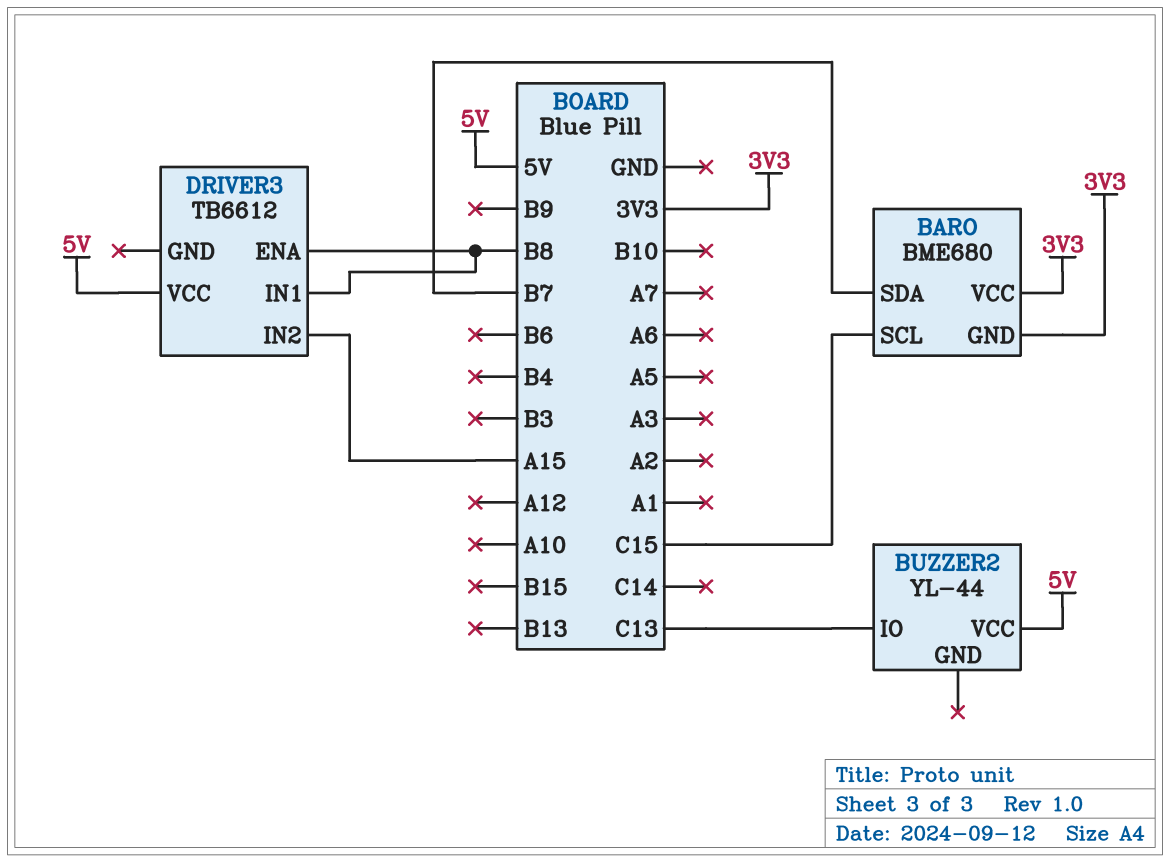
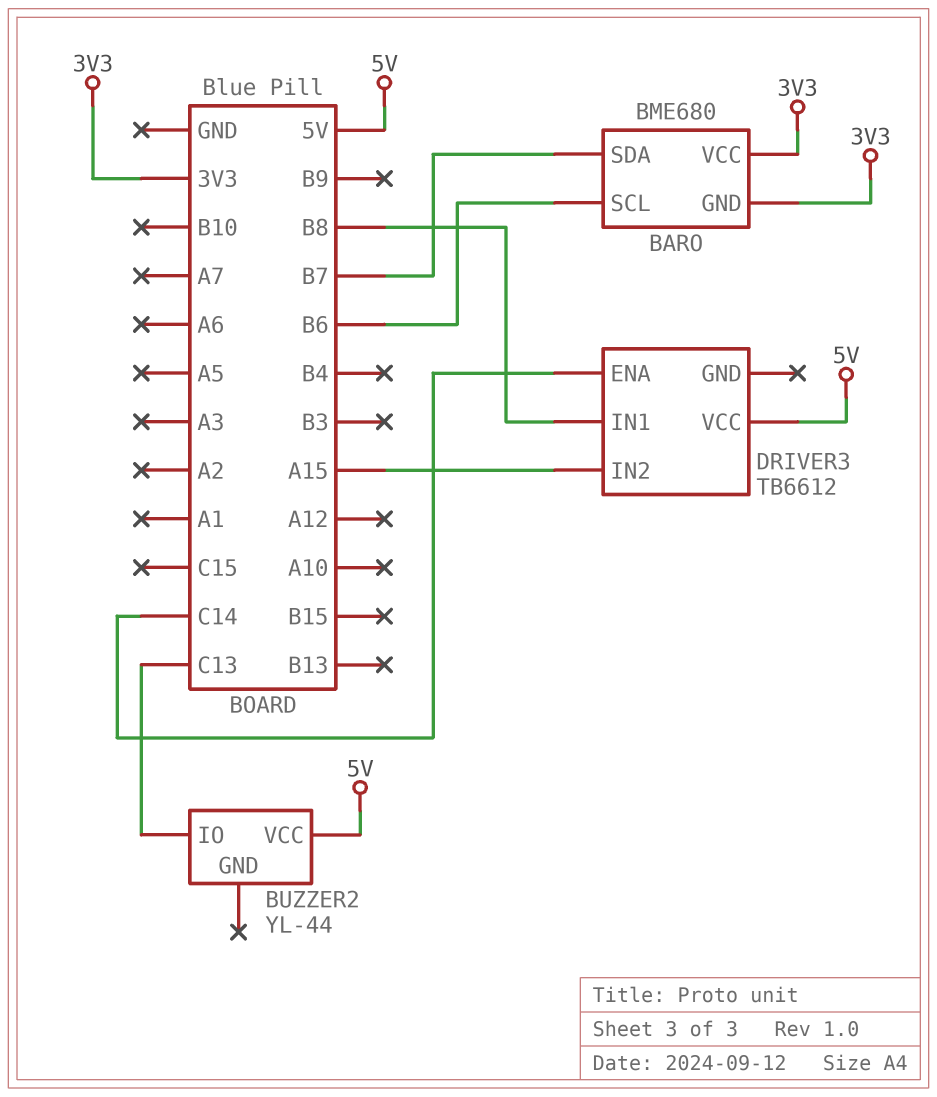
BARO pin SCL: C15 -> B6
DRIVER3 pin ENA: B8 -> C14

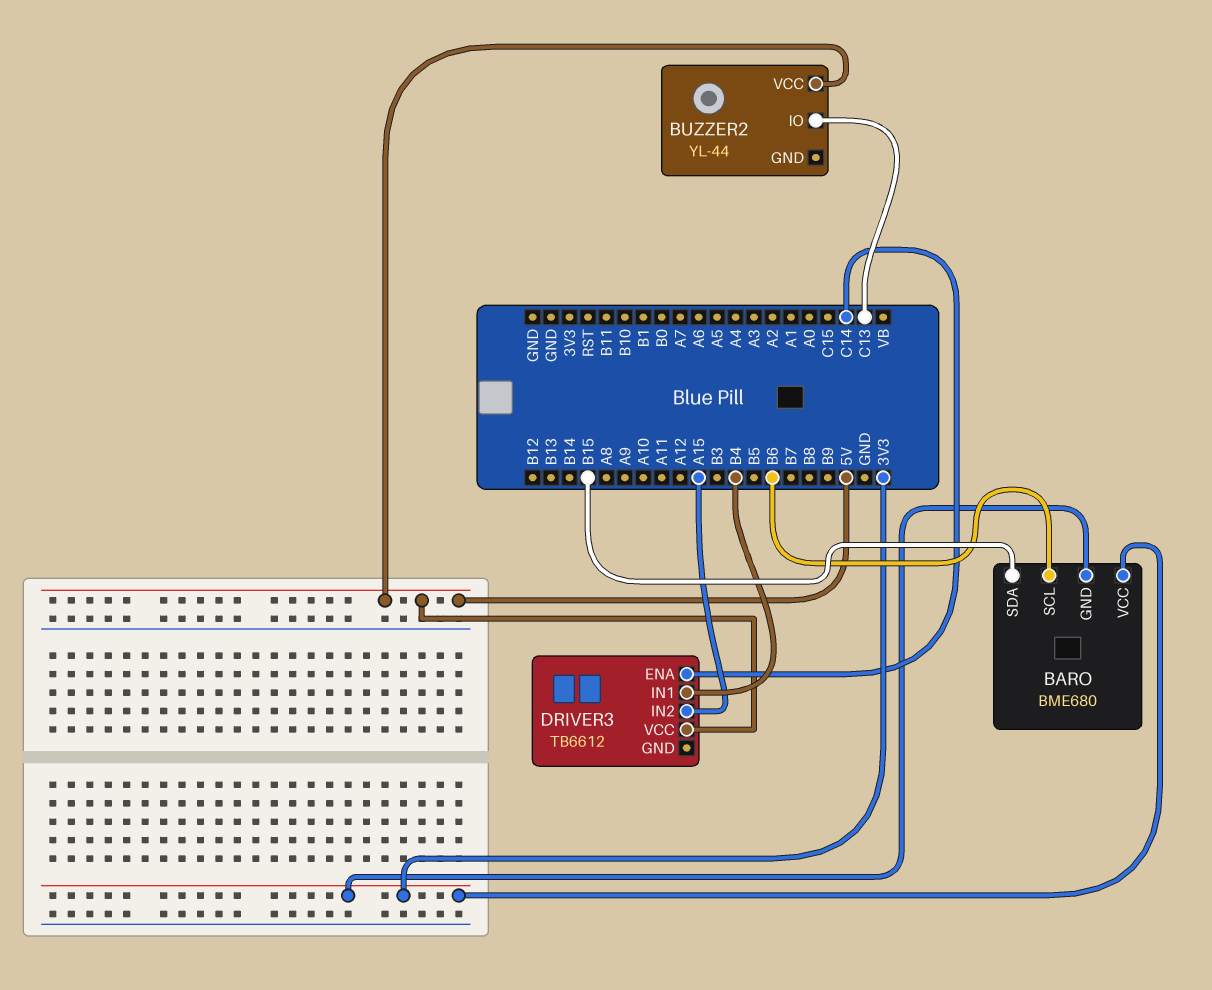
BARO pin SDA: B7 -> B15
DRIVER3 pin IN1: B8 -> B4

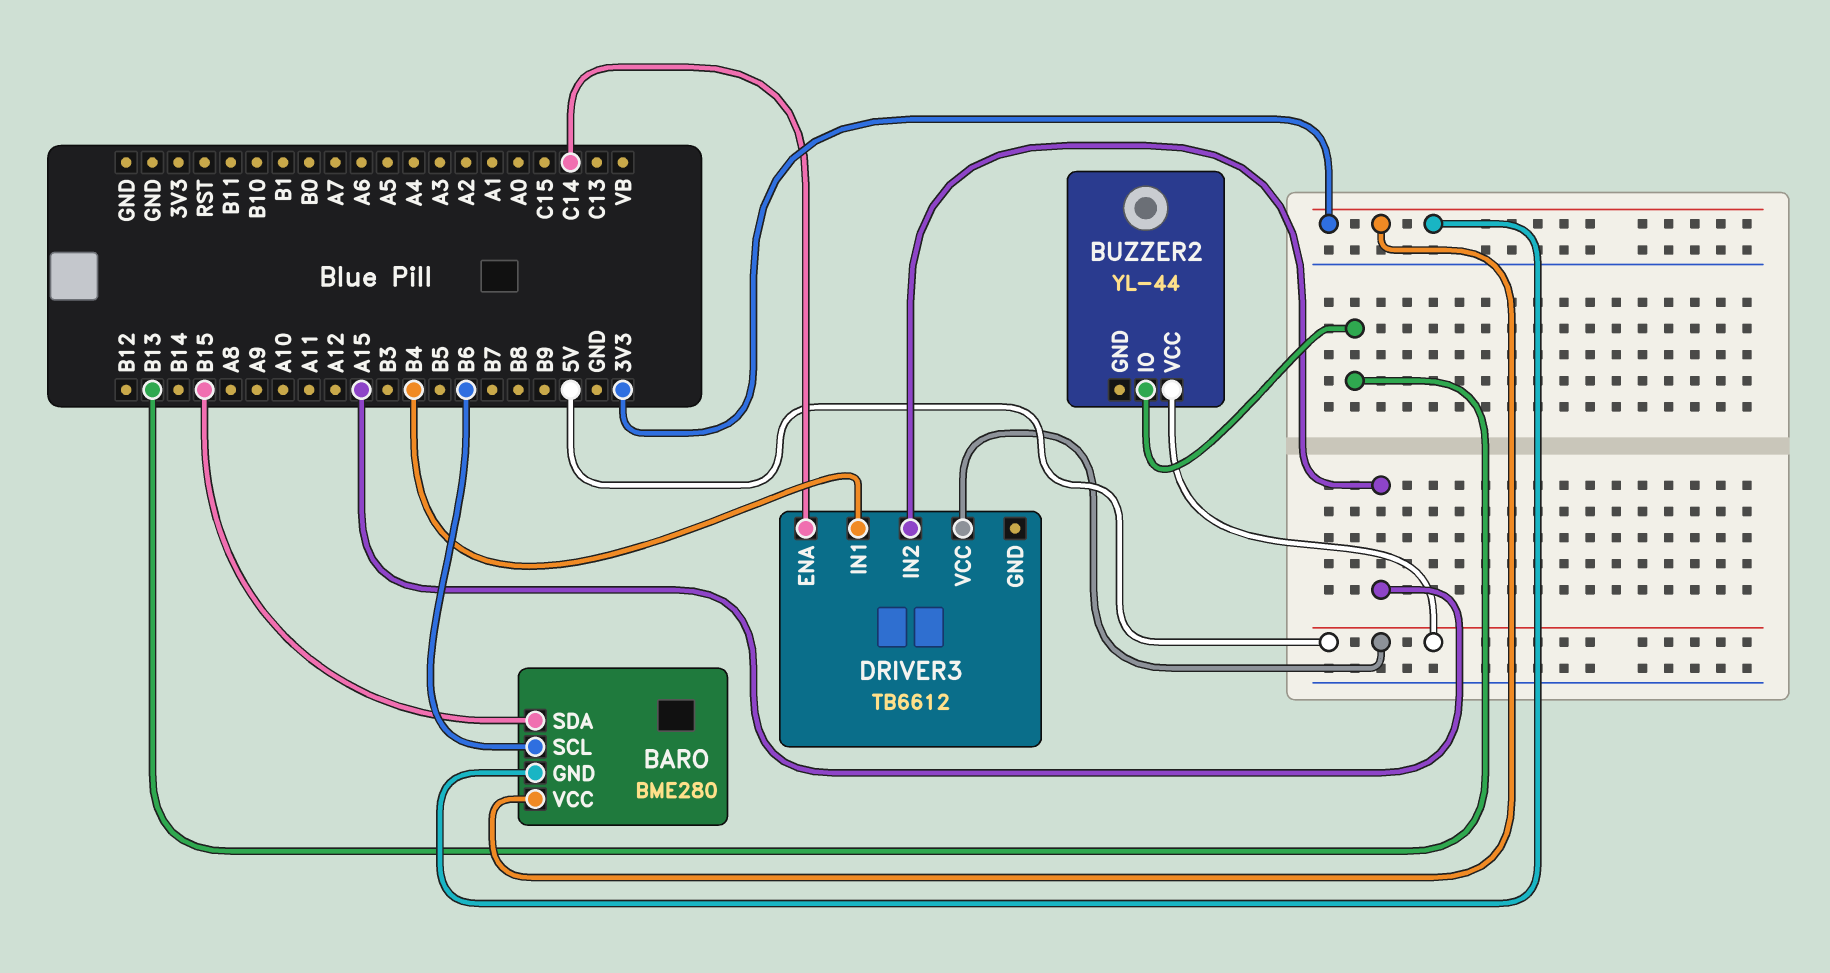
BARO: BME680 -> BME280
BUZZER2 pin IO: C13 -> B13

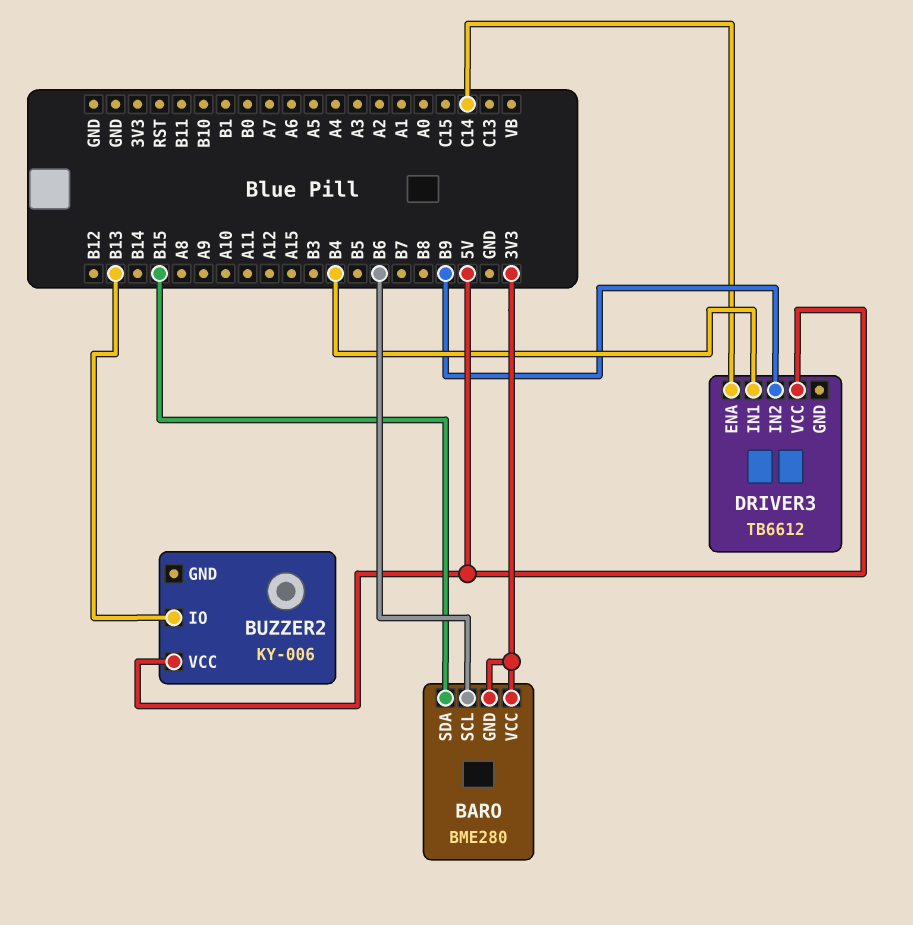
BUZZER2: YL-44 -> KY-006
DRIVER3 pin IN2: A15 -> B9

